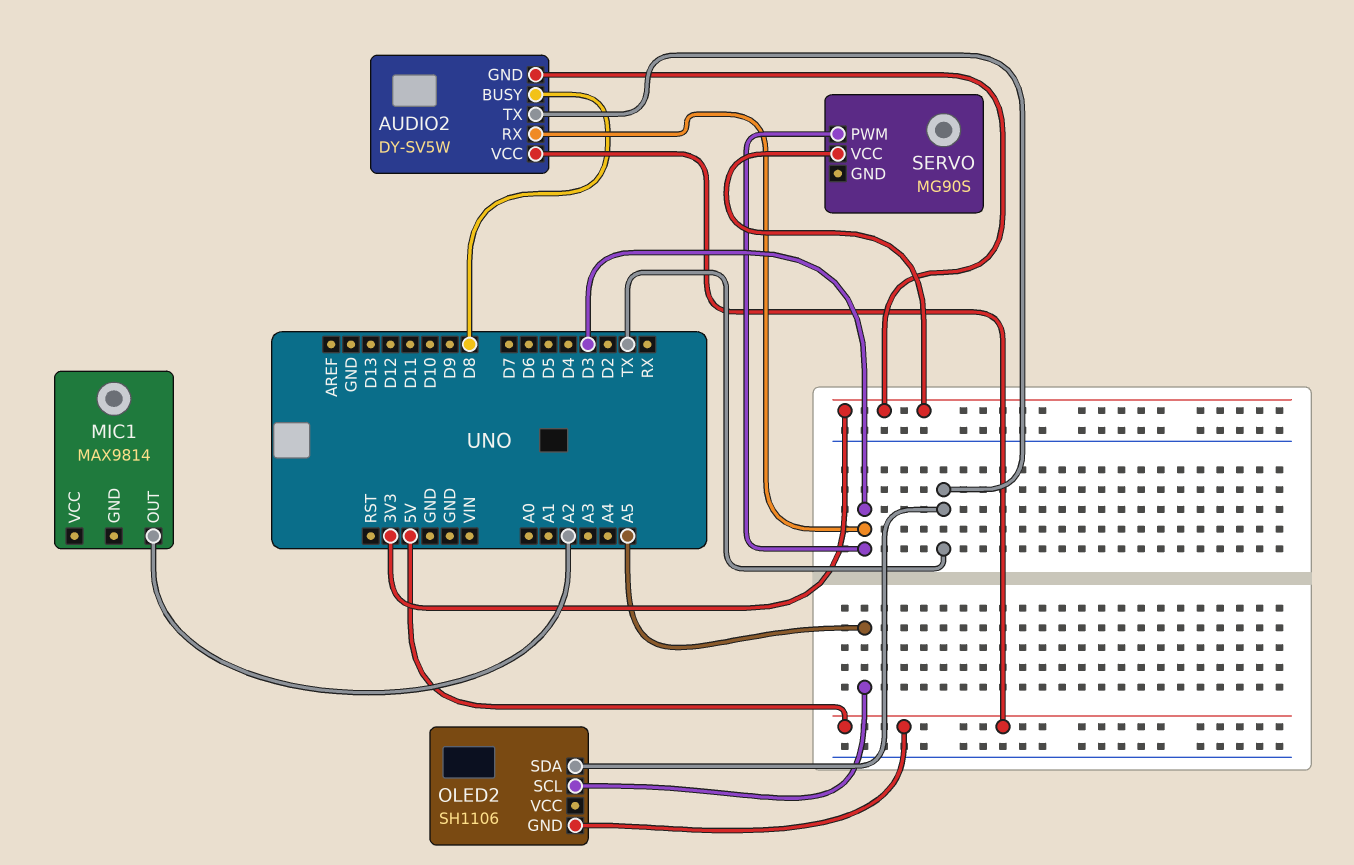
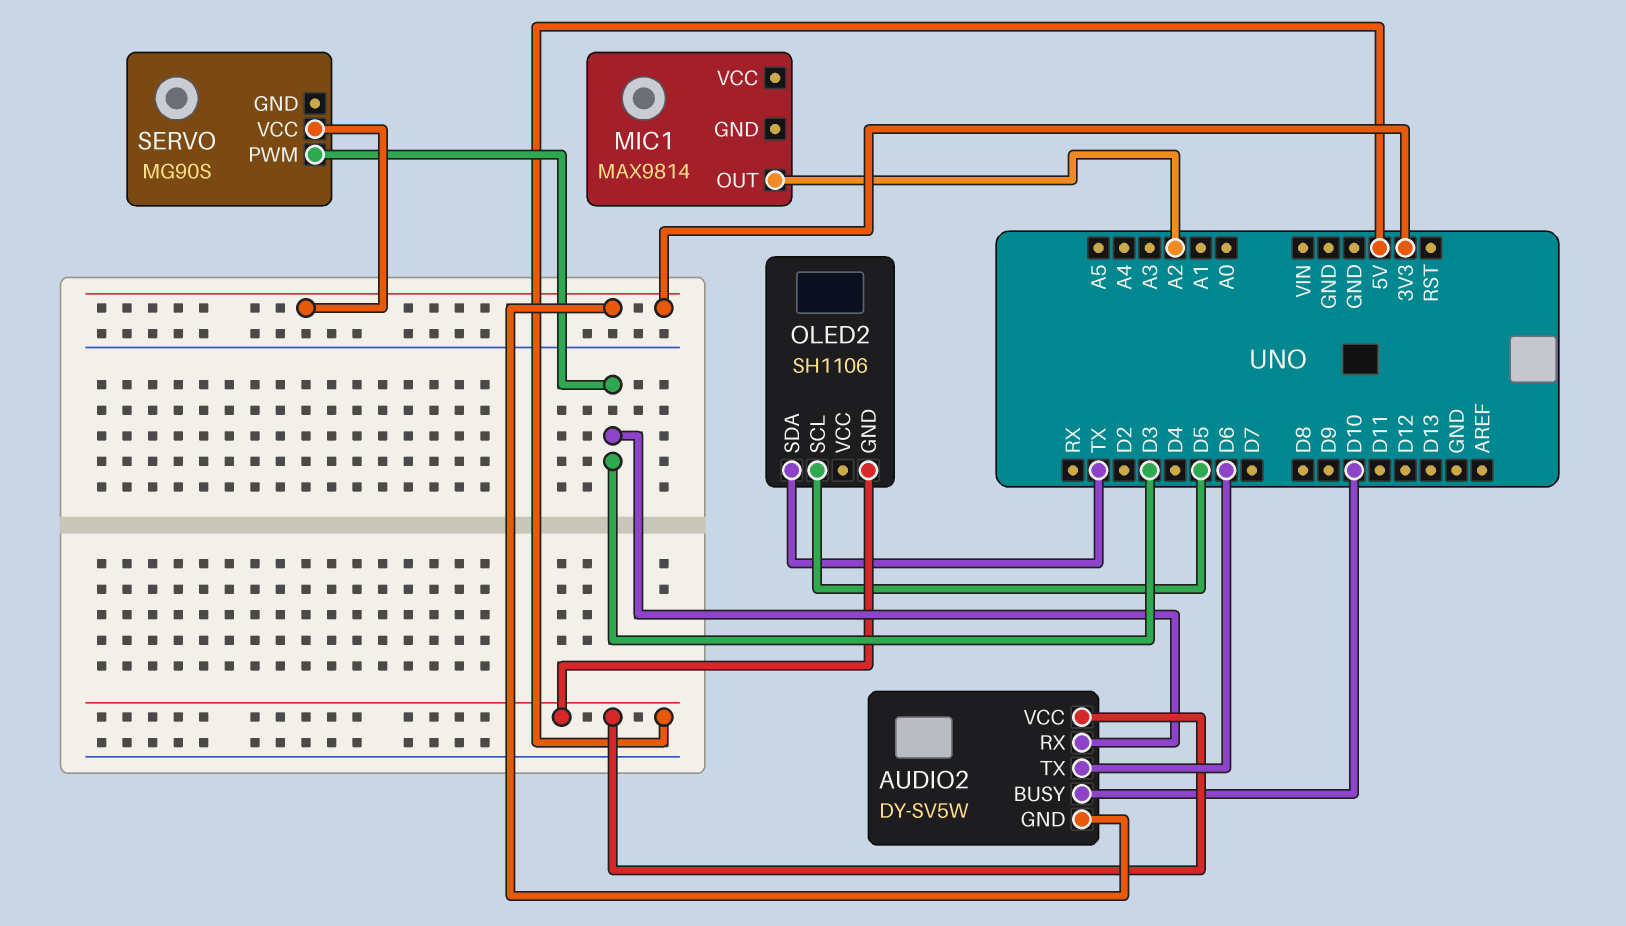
AUDIO2 pin BUSY: D8 -> D10
AUDIO2 pin TX: TX -> D6
OLED2 pin SCL: A5 -> D5

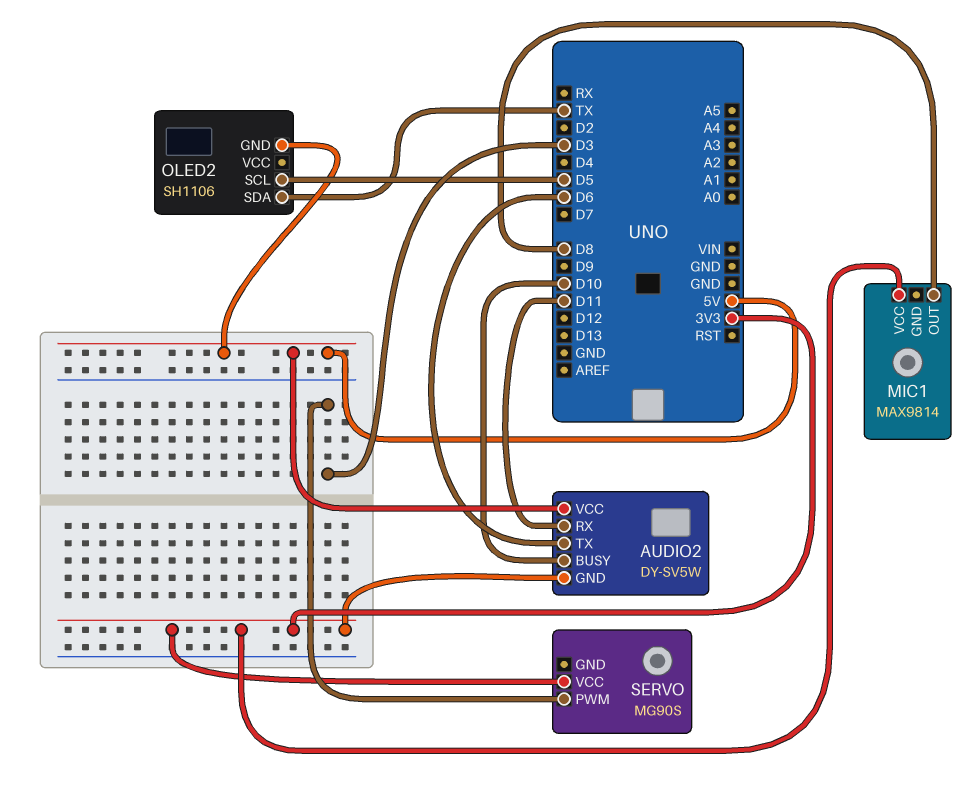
AUDIO2 pin RX: D3 -> D11
MIC1 pin OUT: A2 -> D8
MIC1 pin VCC: none -> 3V3

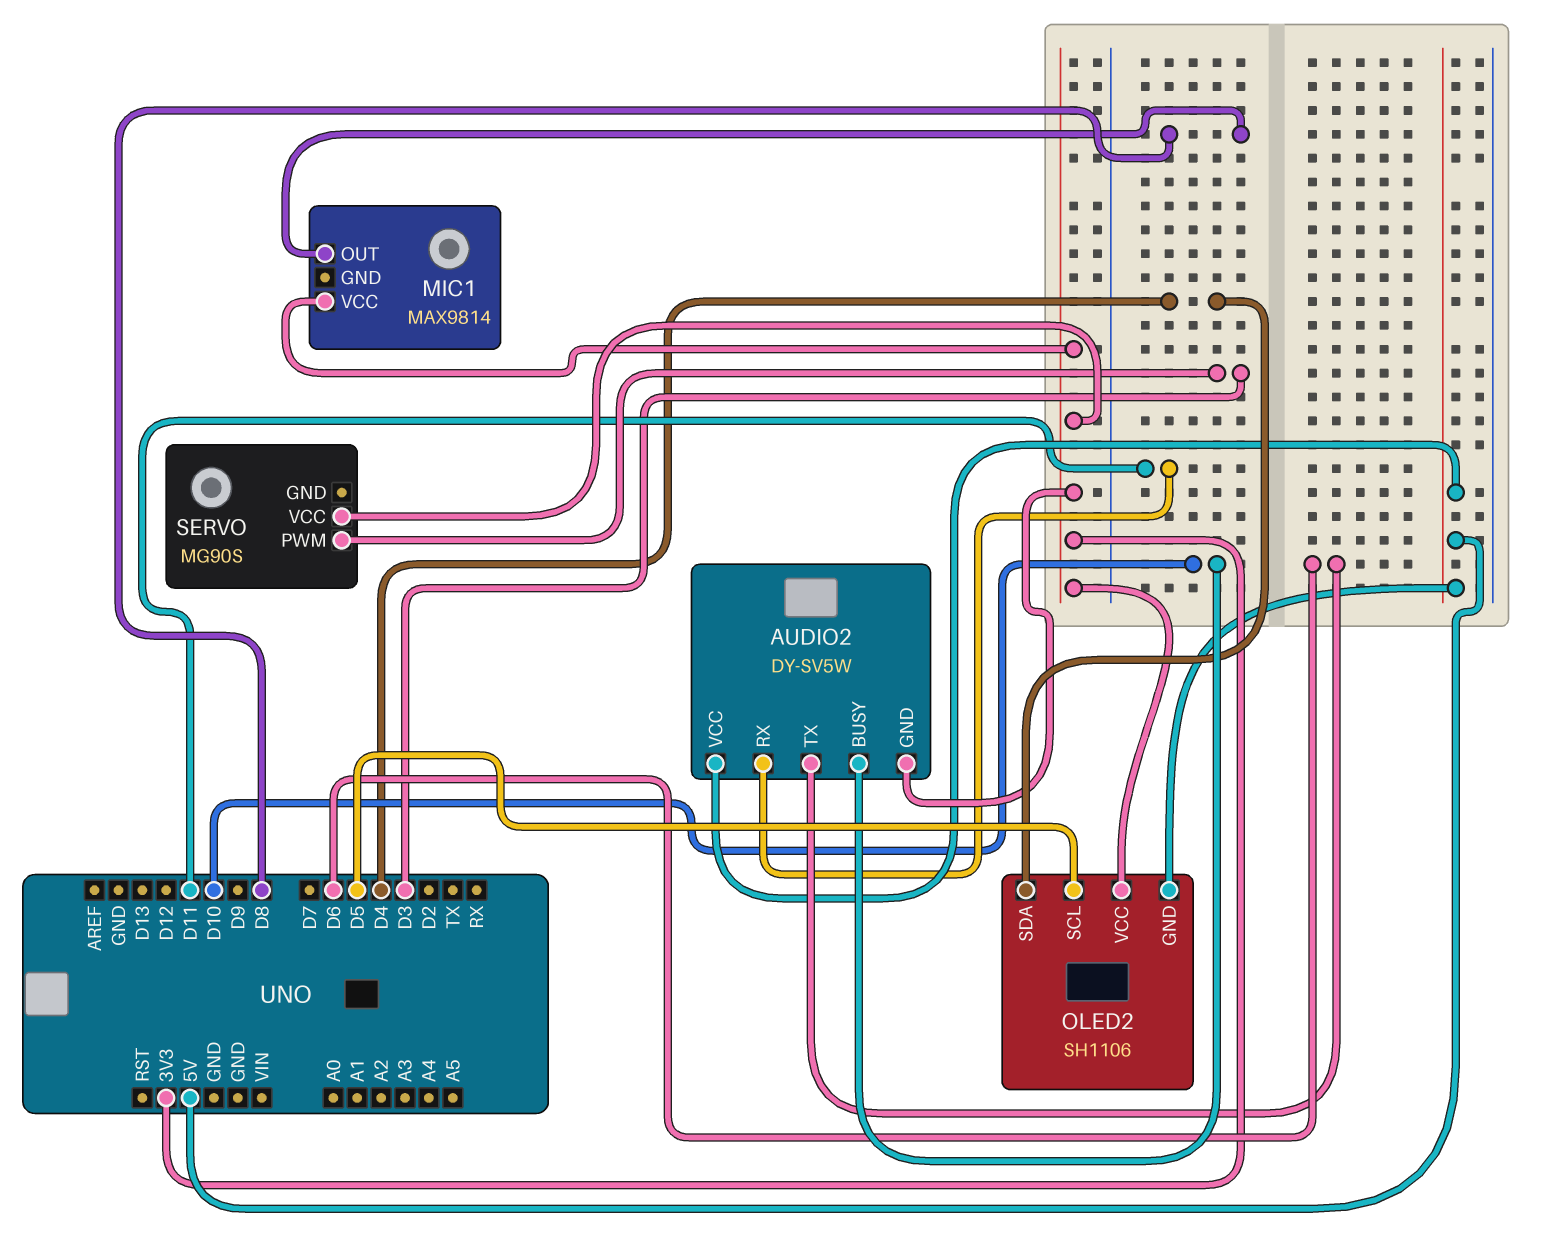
OLED2 pin SDA: TX -> D4
OLED2 pin VCC: none -> 3V3

